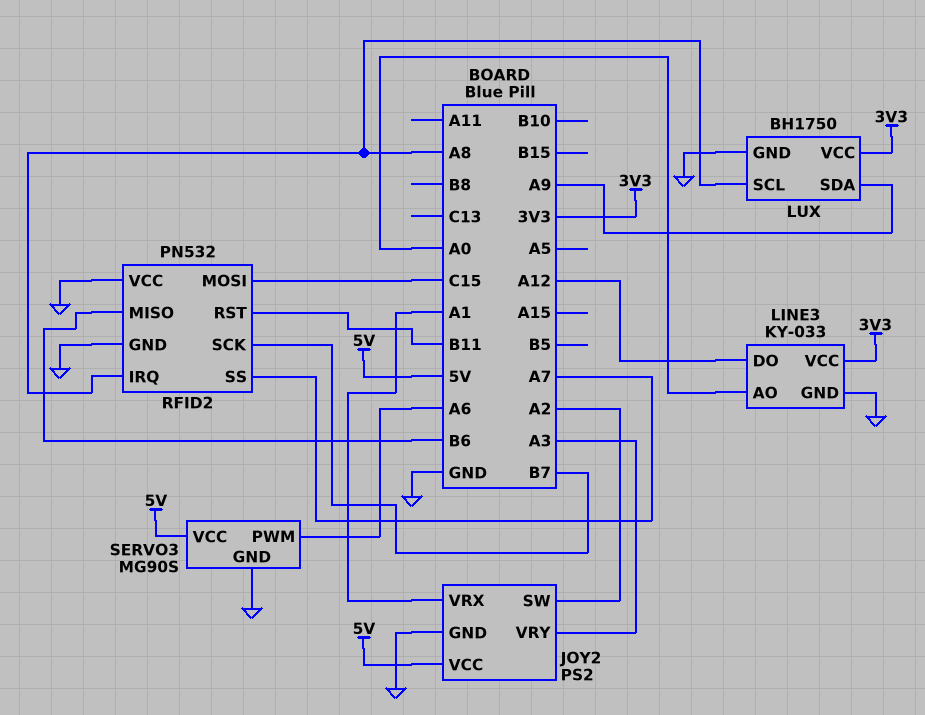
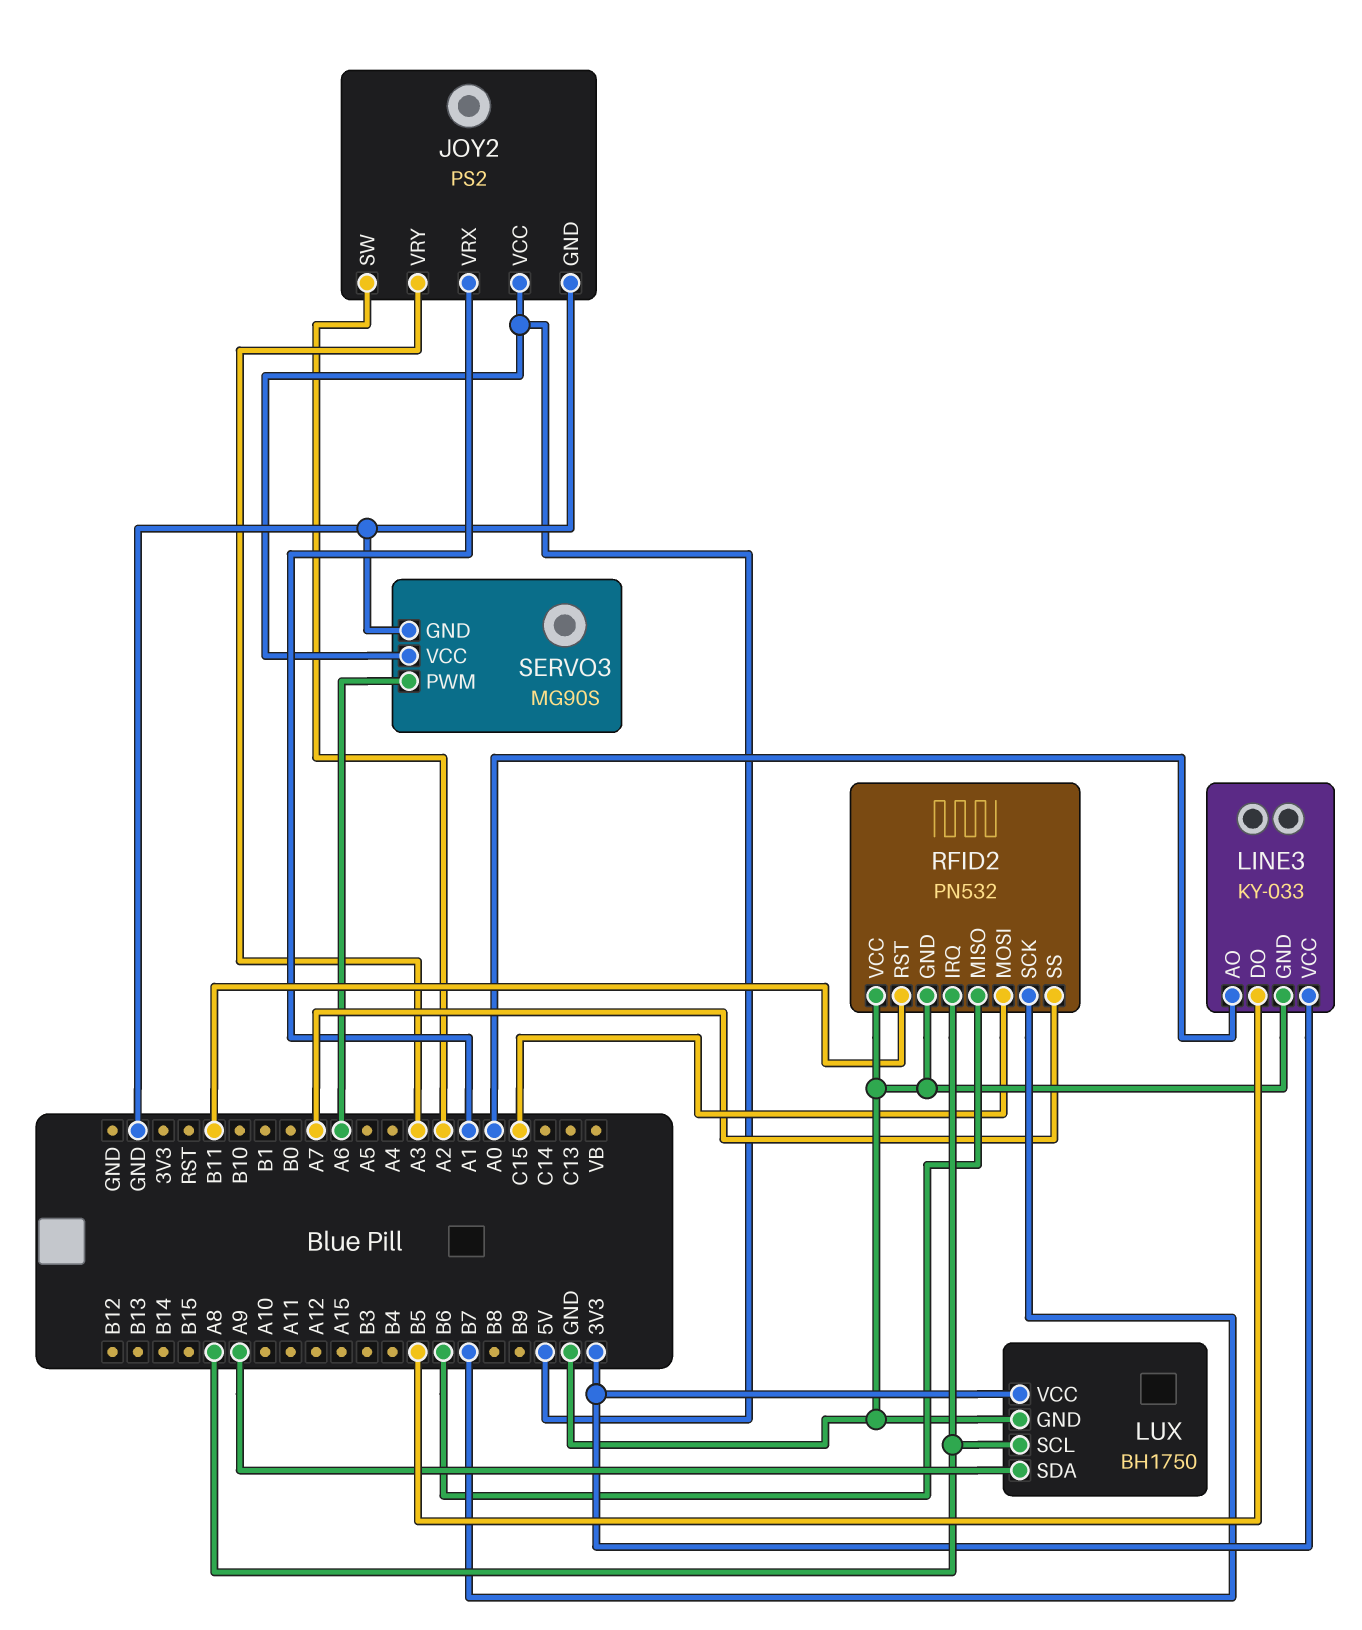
LINE3 pin DO: A12 -> B5

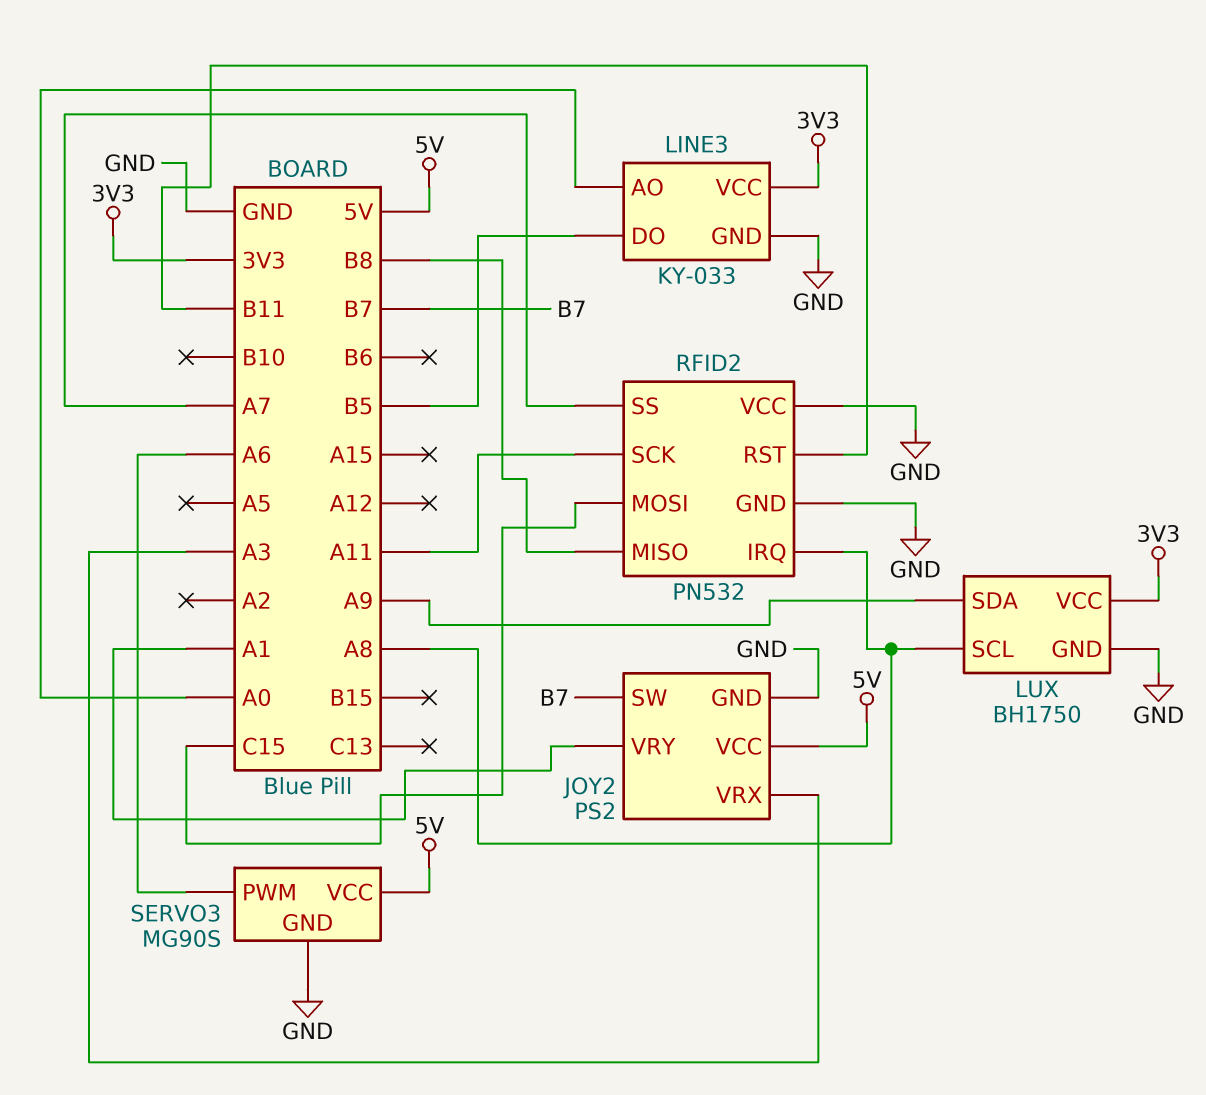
JOY2 pin SW: A2 -> B7
JOY2 pin VRX: A1 -> A3
JOY2 pin VRY: A3 -> A1
RFID2 pin MISO: B6 -> B8
RFID2 pin SCK: B7 -> A11

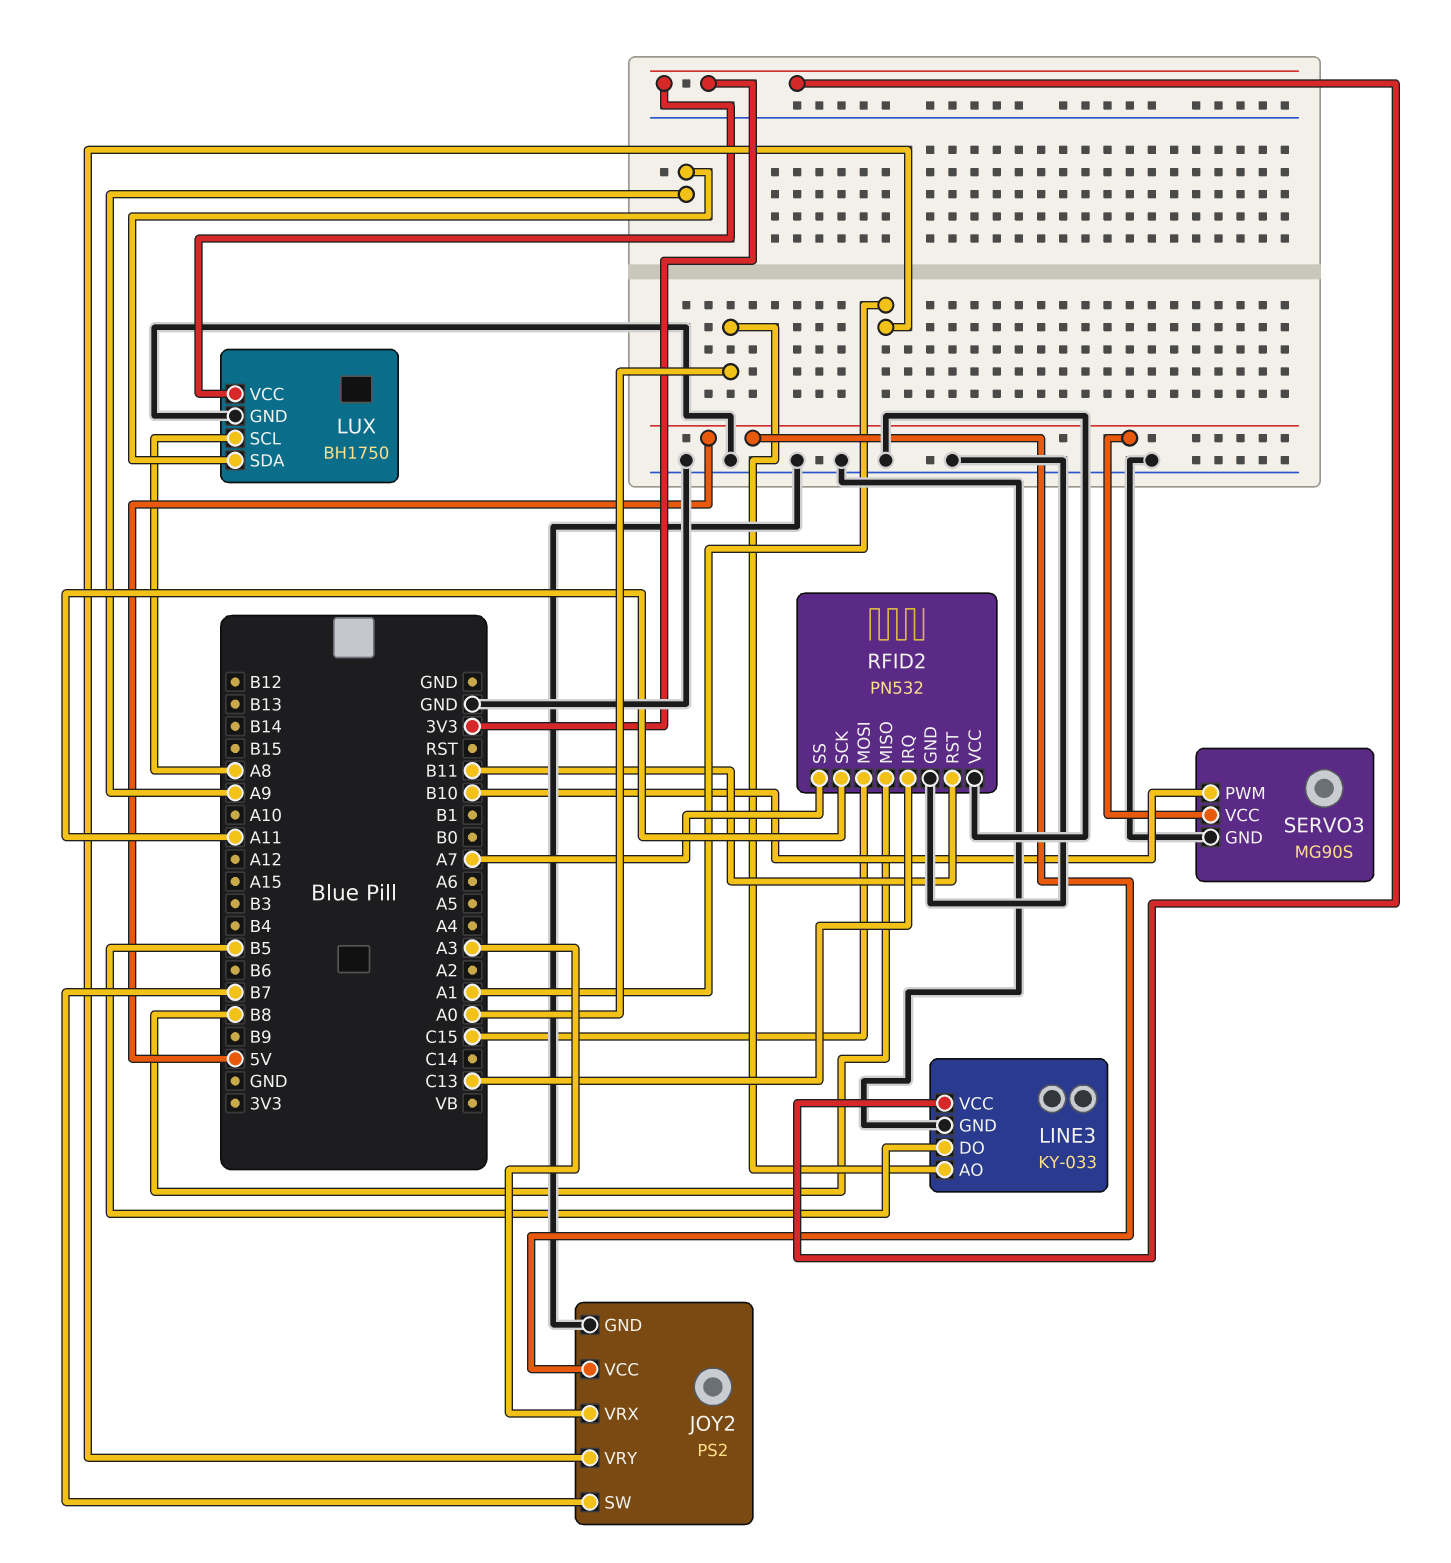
RFID2 pin IRQ: A8 -> C13
SERVO3 pin PWM: A6 -> B10

